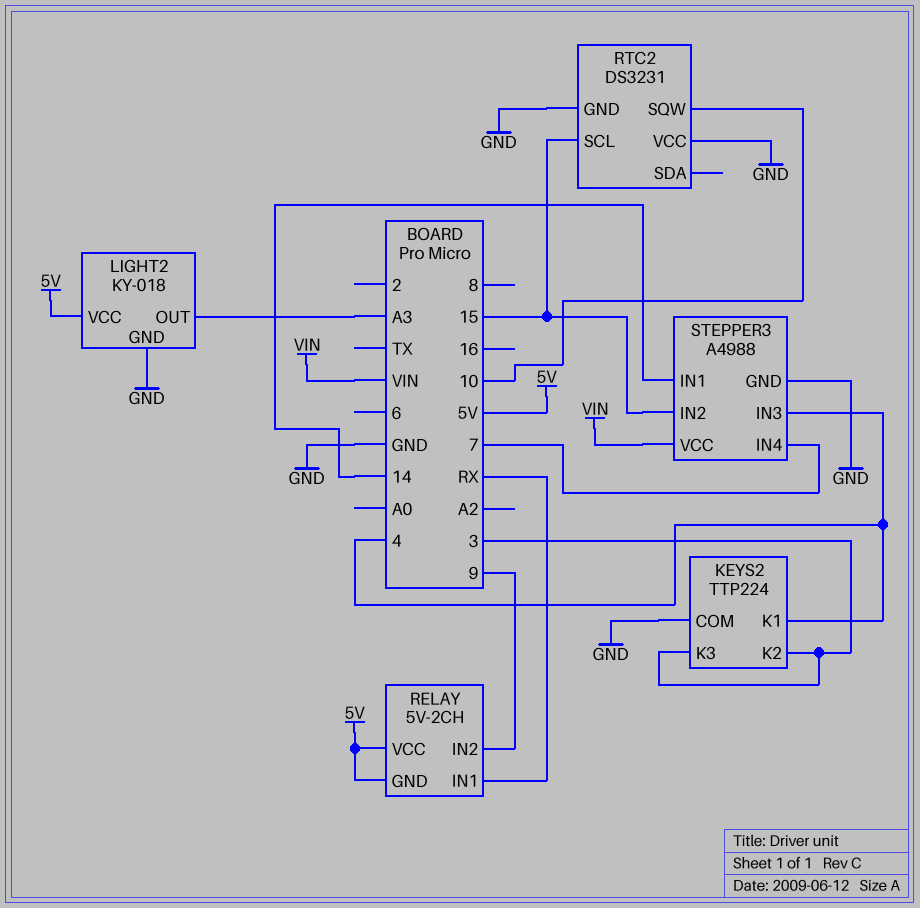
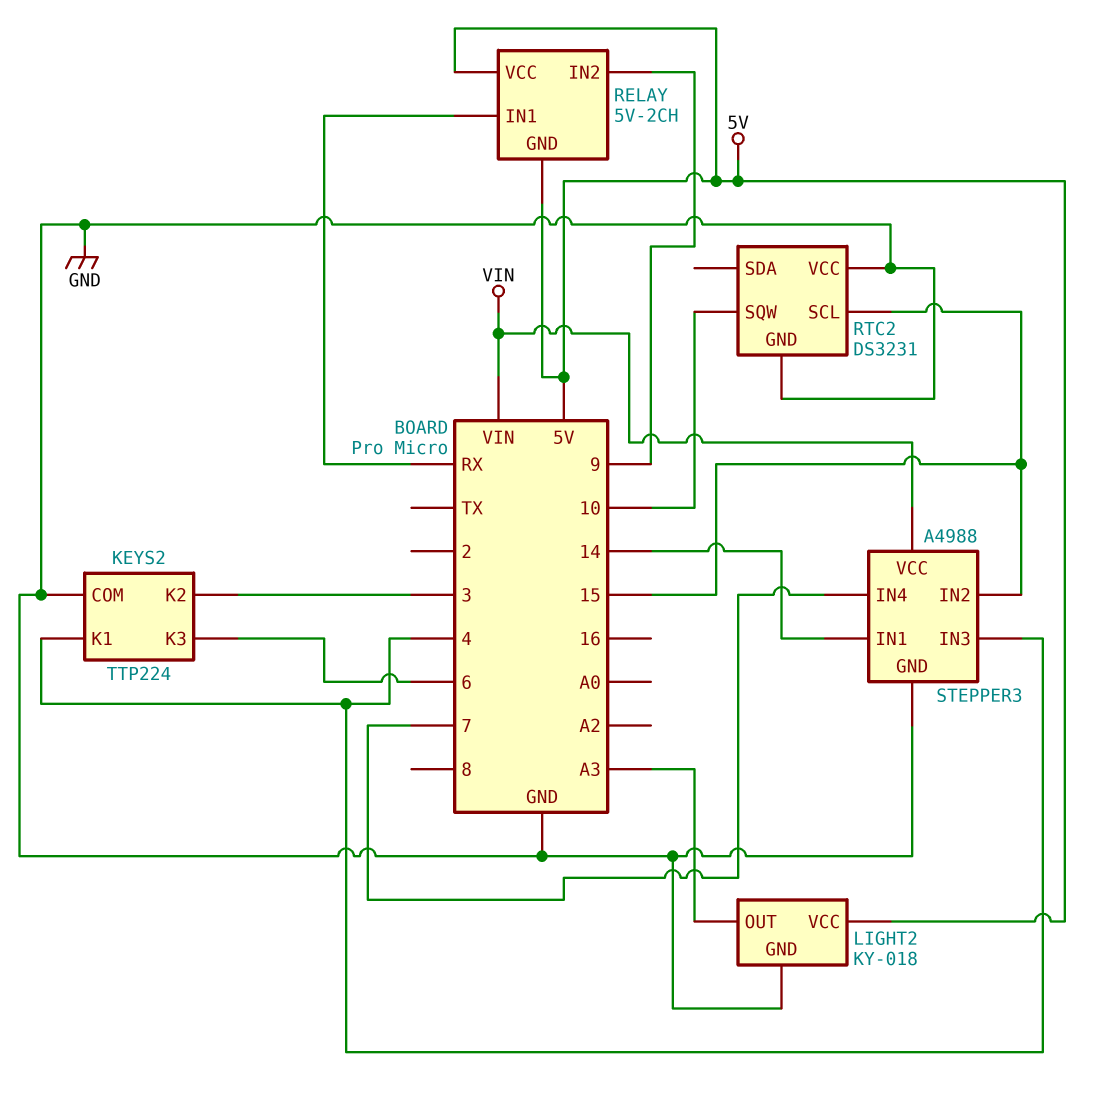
KEYS2 pin K3: 3 -> 6

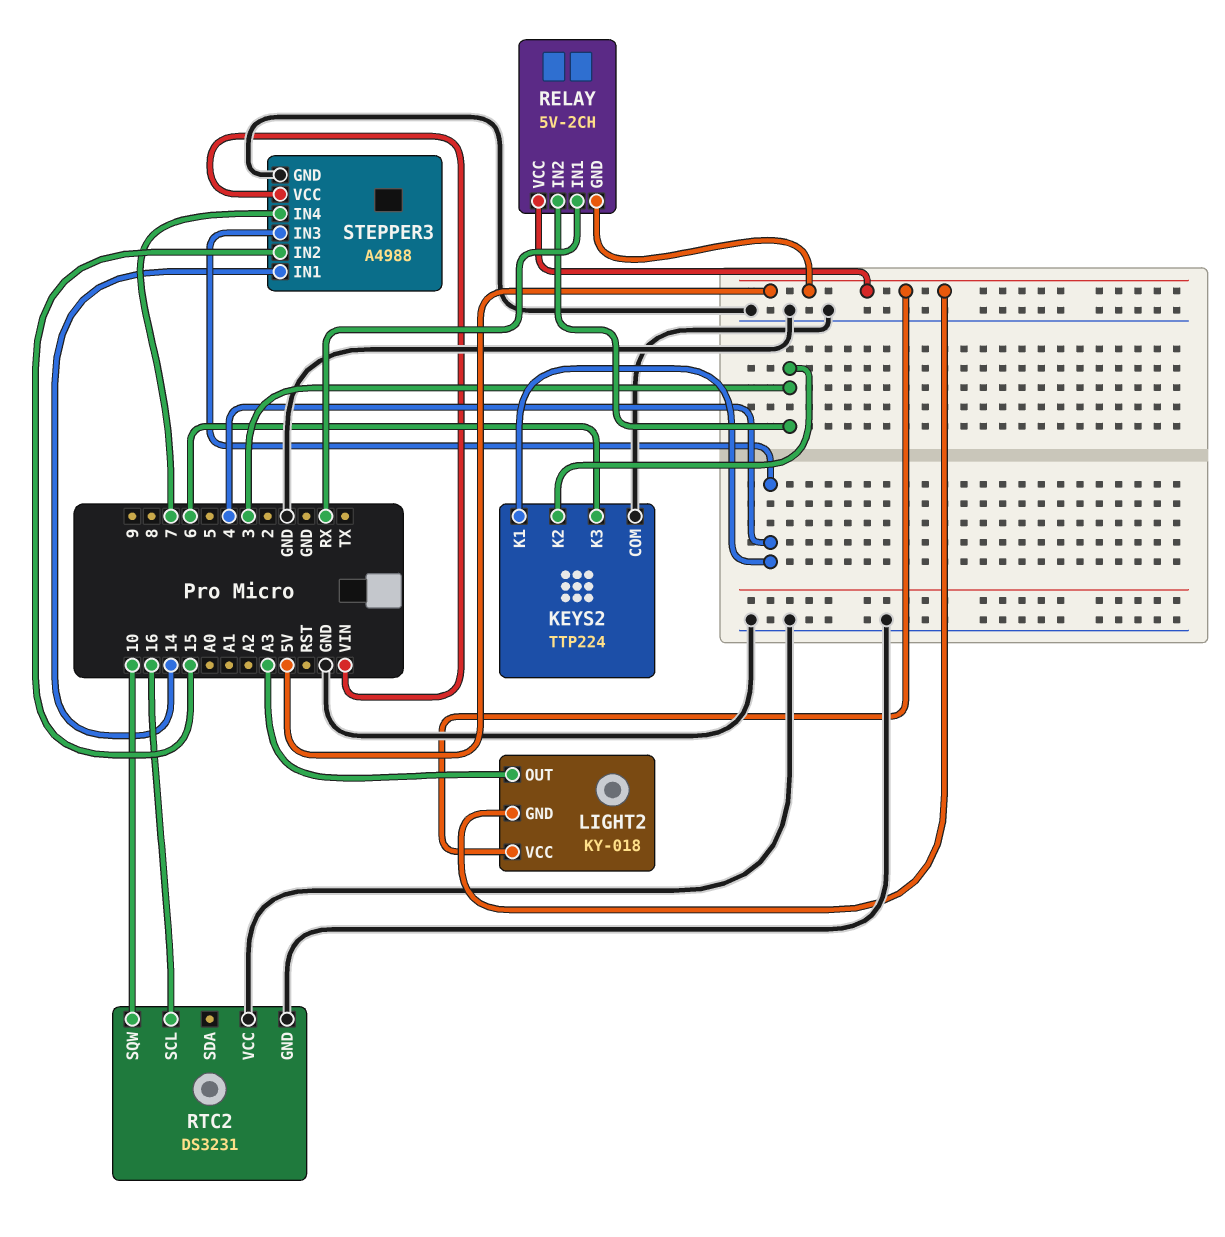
LIGHT2 pin GND: GND -> 5V
RELAY pin IN2: 9 -> 3
RTC2 pin SCL: 15 -> 16

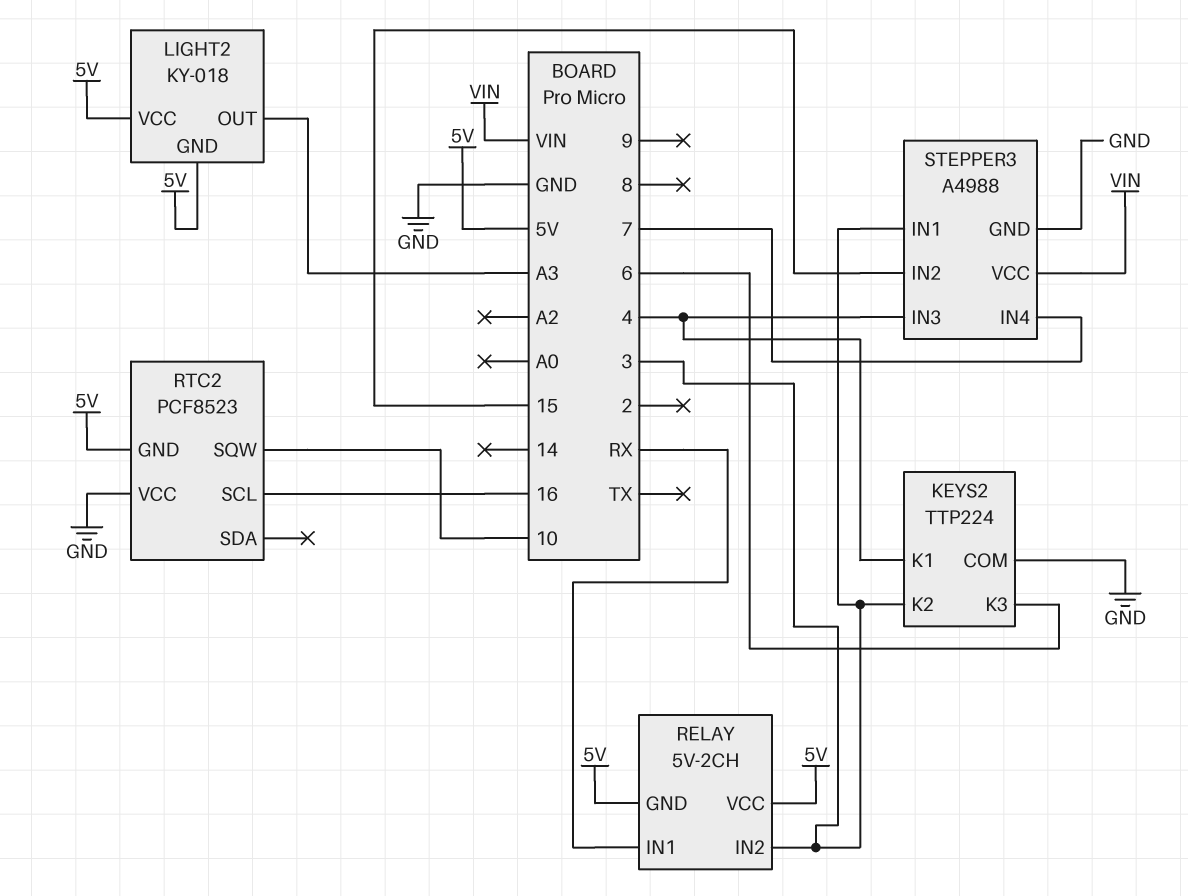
RTC2: DS3231 -> PCF8523
RTC2 pin GND: GND -> 5V
STEPPER3 pin IN1: 14 -> 3

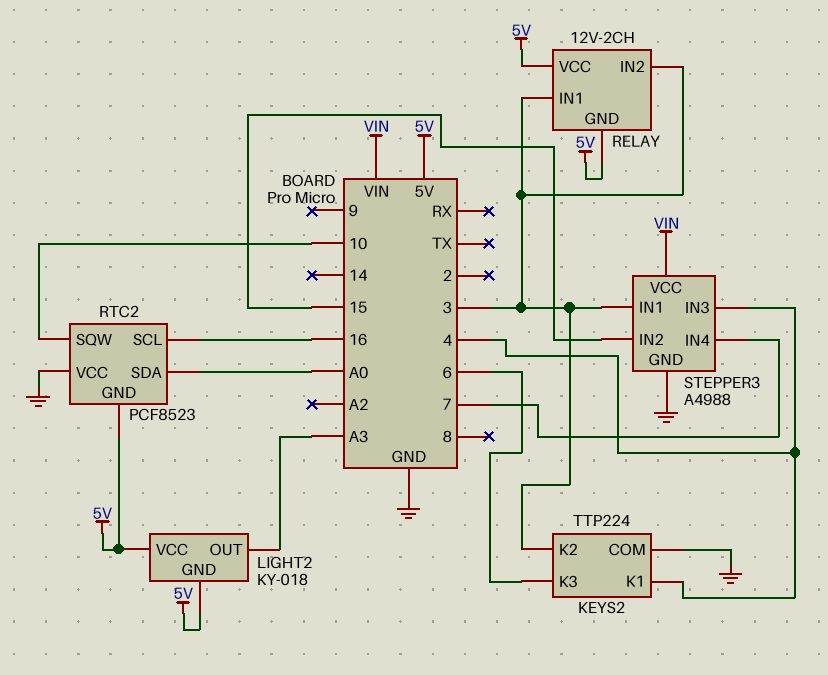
RELAY: 5V-2CH -> 12V-2CH
RELAY pin IN1: RX -> 3
RTC2 pin SDA: none -> A0

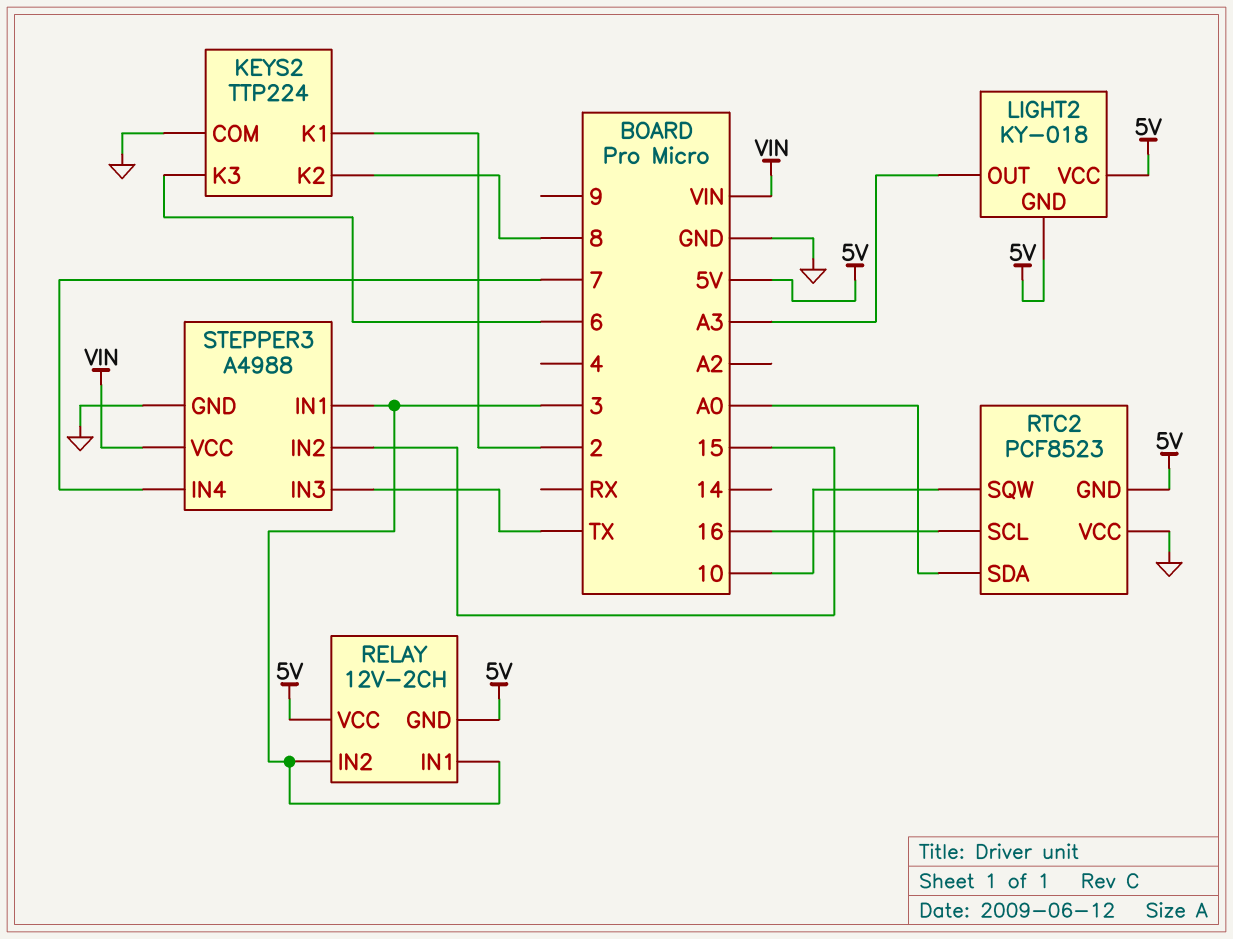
KEYS2 pin K1: 4 -> 2
KEYS2 pin K2: 3 -> 8
STEPPER3 pin IN3: 4 -> TX

